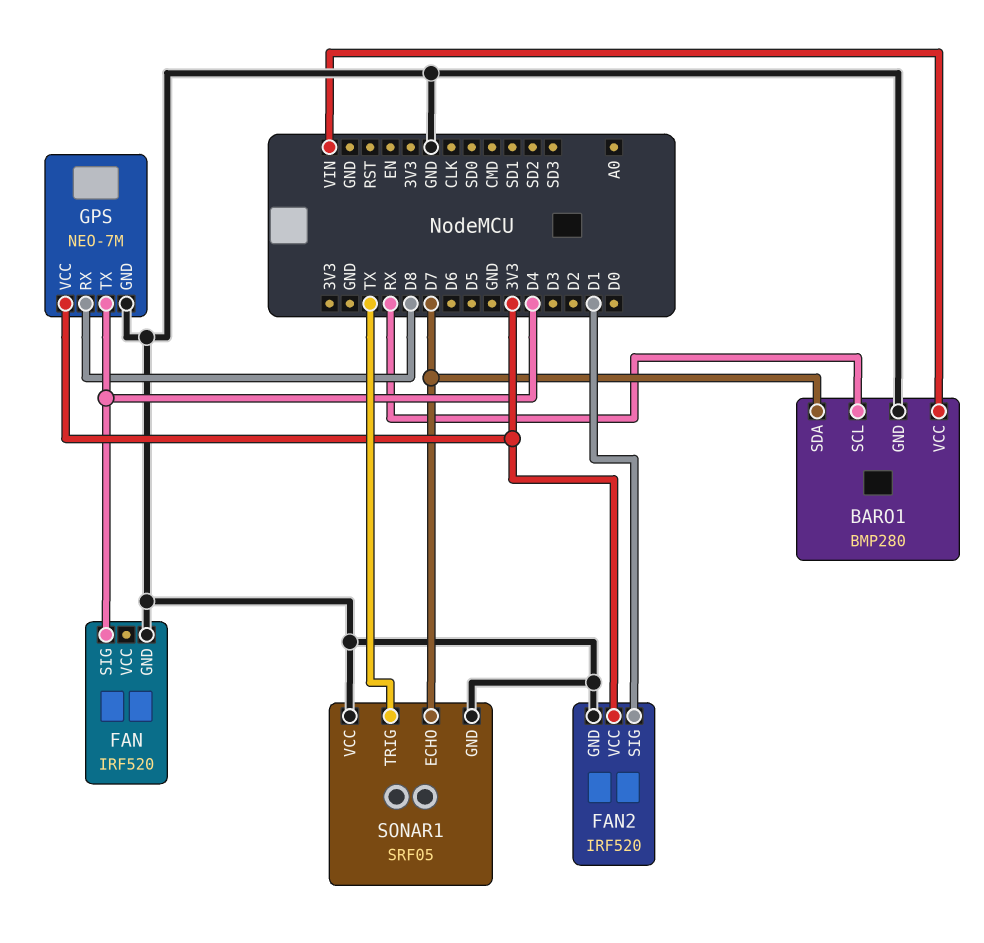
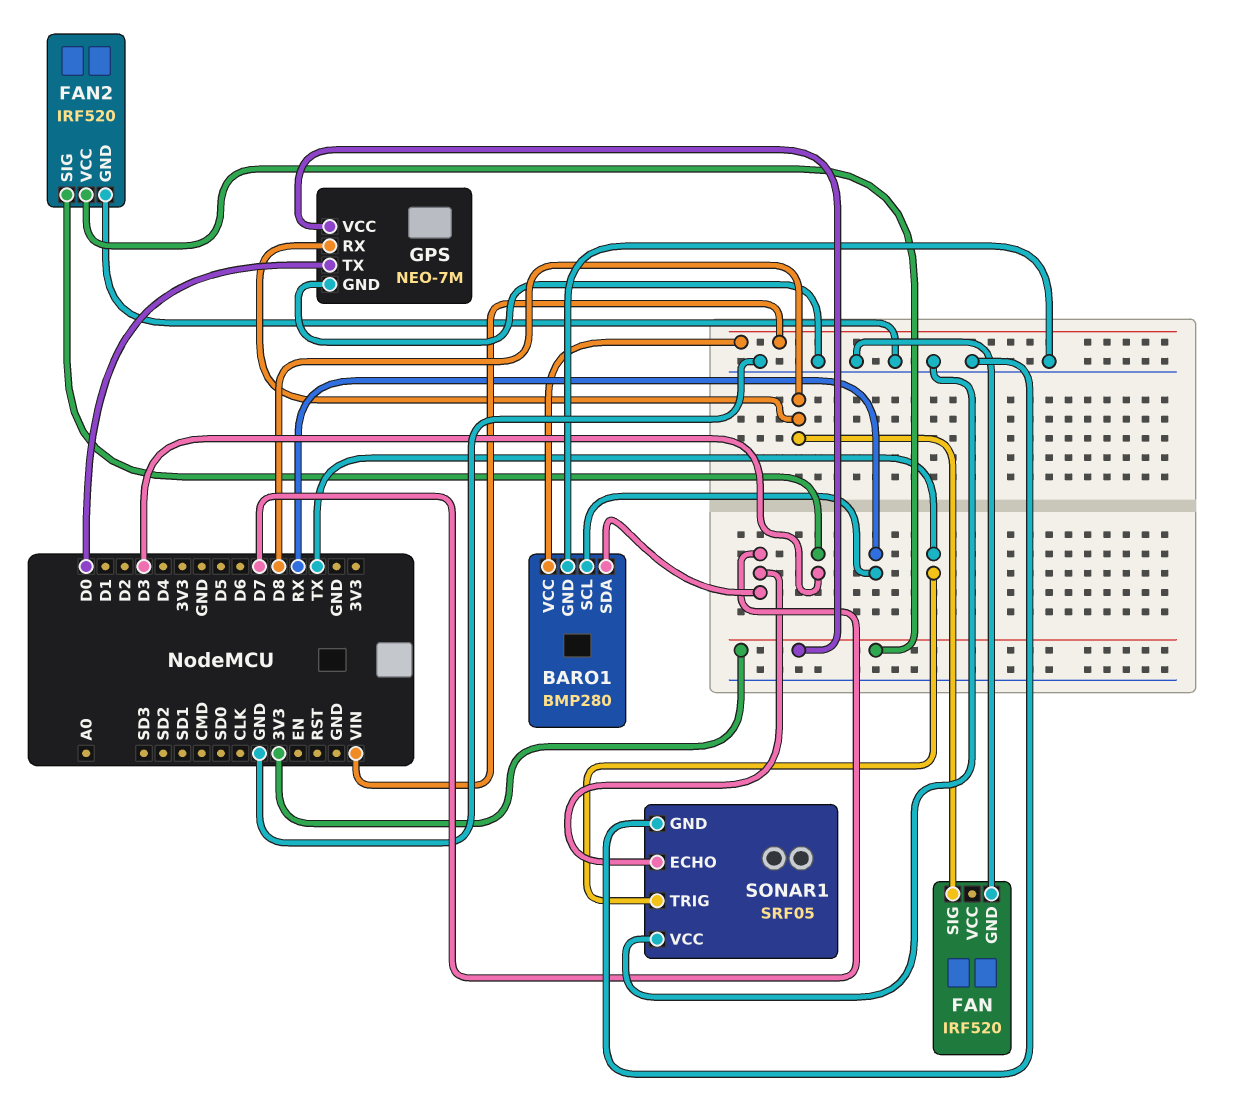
FAN pin SIG: D4 -> D8
FAN2 pin SIG: D1 -> D3
GPS pin TX: D4 -> D0

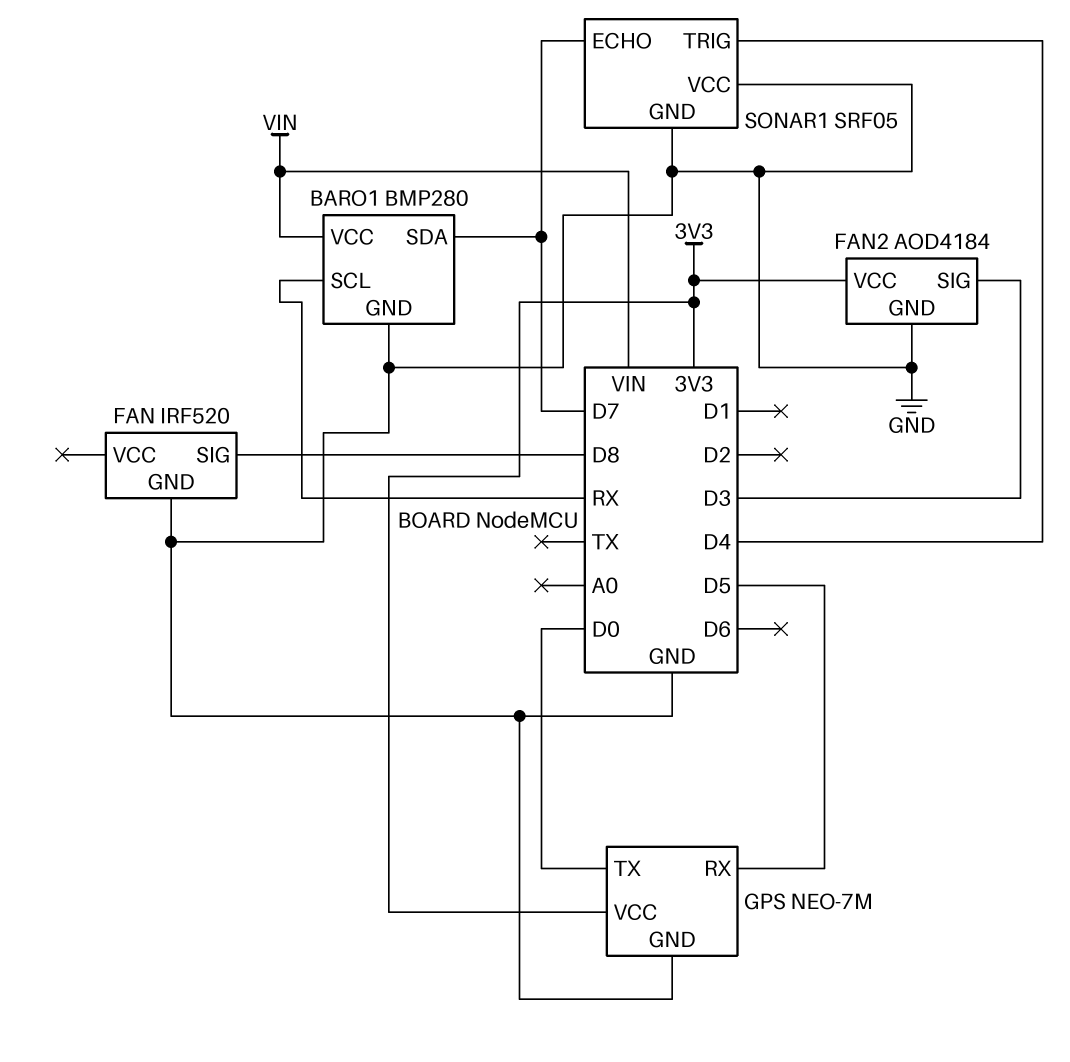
FAN2: IRF520 -> AOD4184
GPS pin RX: D8 -> D5
SONAR1 pin TRIG: TX -> D4

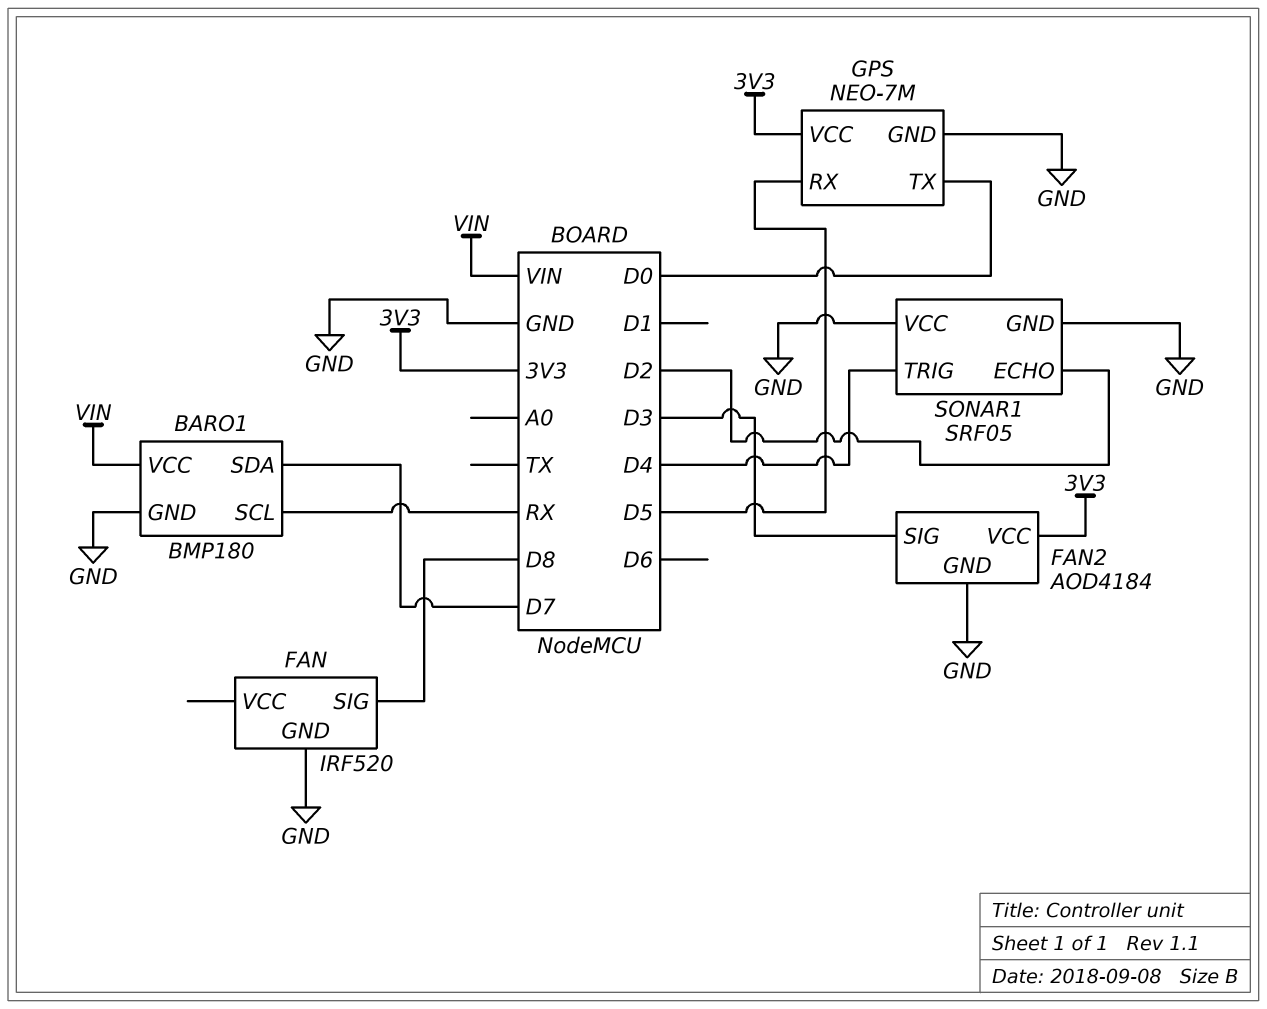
BARO1: BMP280 -> BMP180
SONAR1 pin ECHO: D7 -> D2

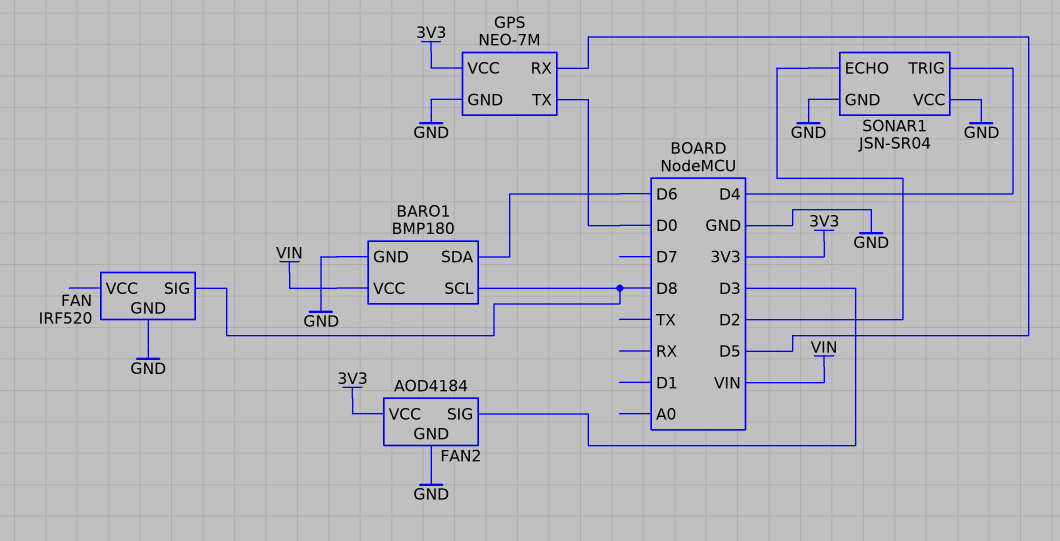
BARO1 pin SCL: RX -> D8
BARO1 pin SDA: D7 -> D6
SONAR1: SRF05 -> JSN-SR04

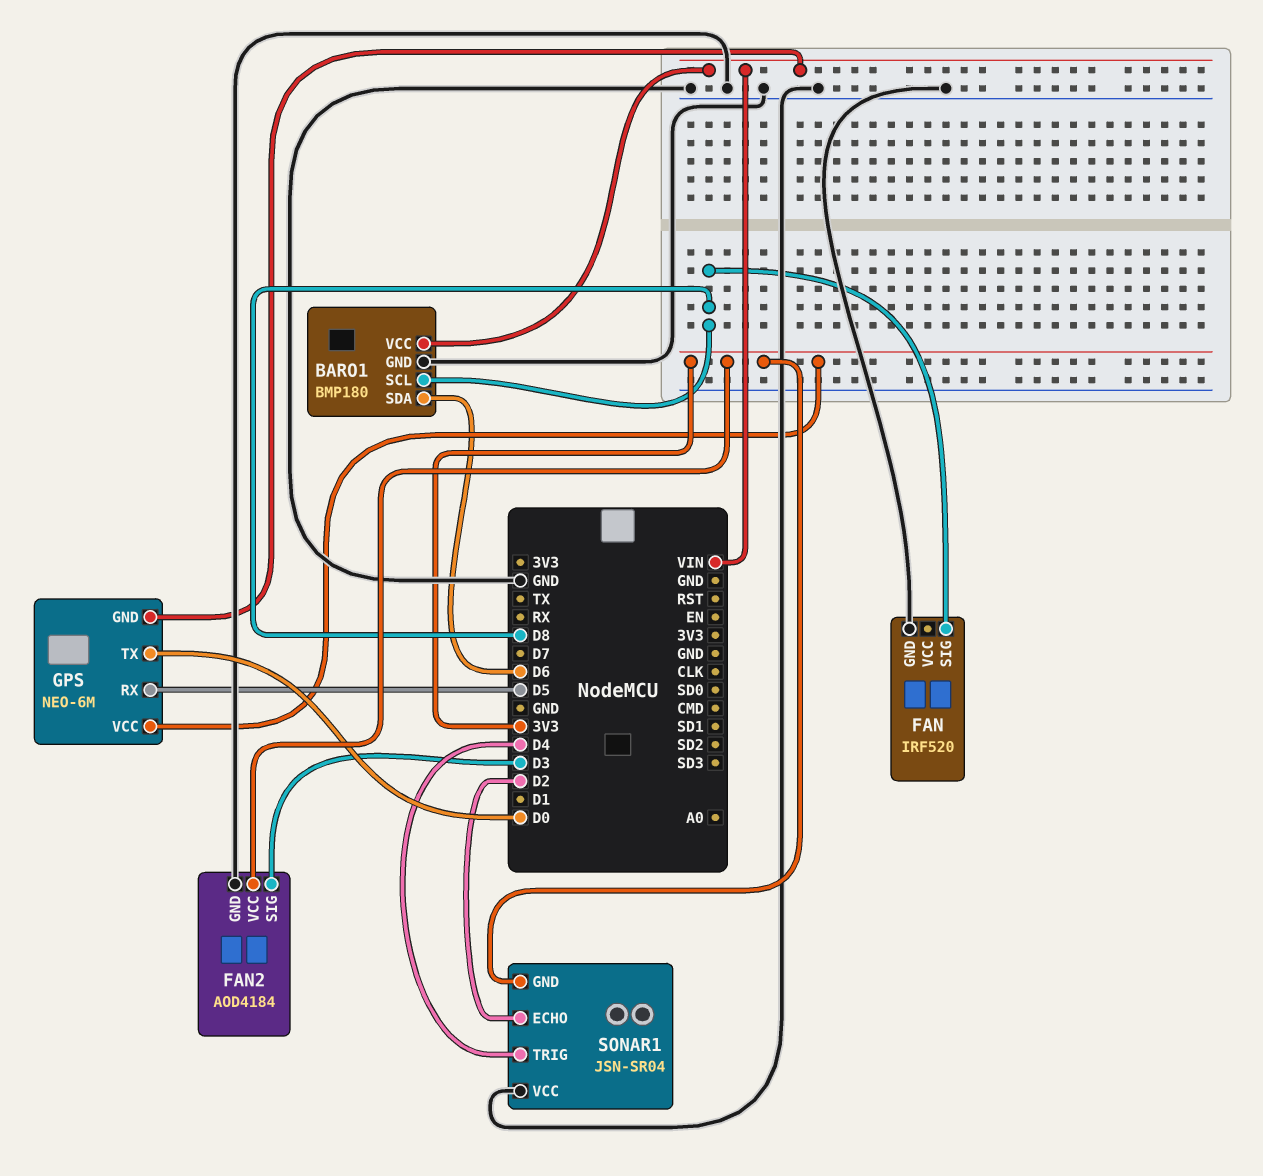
GPS: NEO-7M -> NEO-6M
GPS pin GND: GND -> VIN
SONAR1 pin GND: GND -> 3V3

